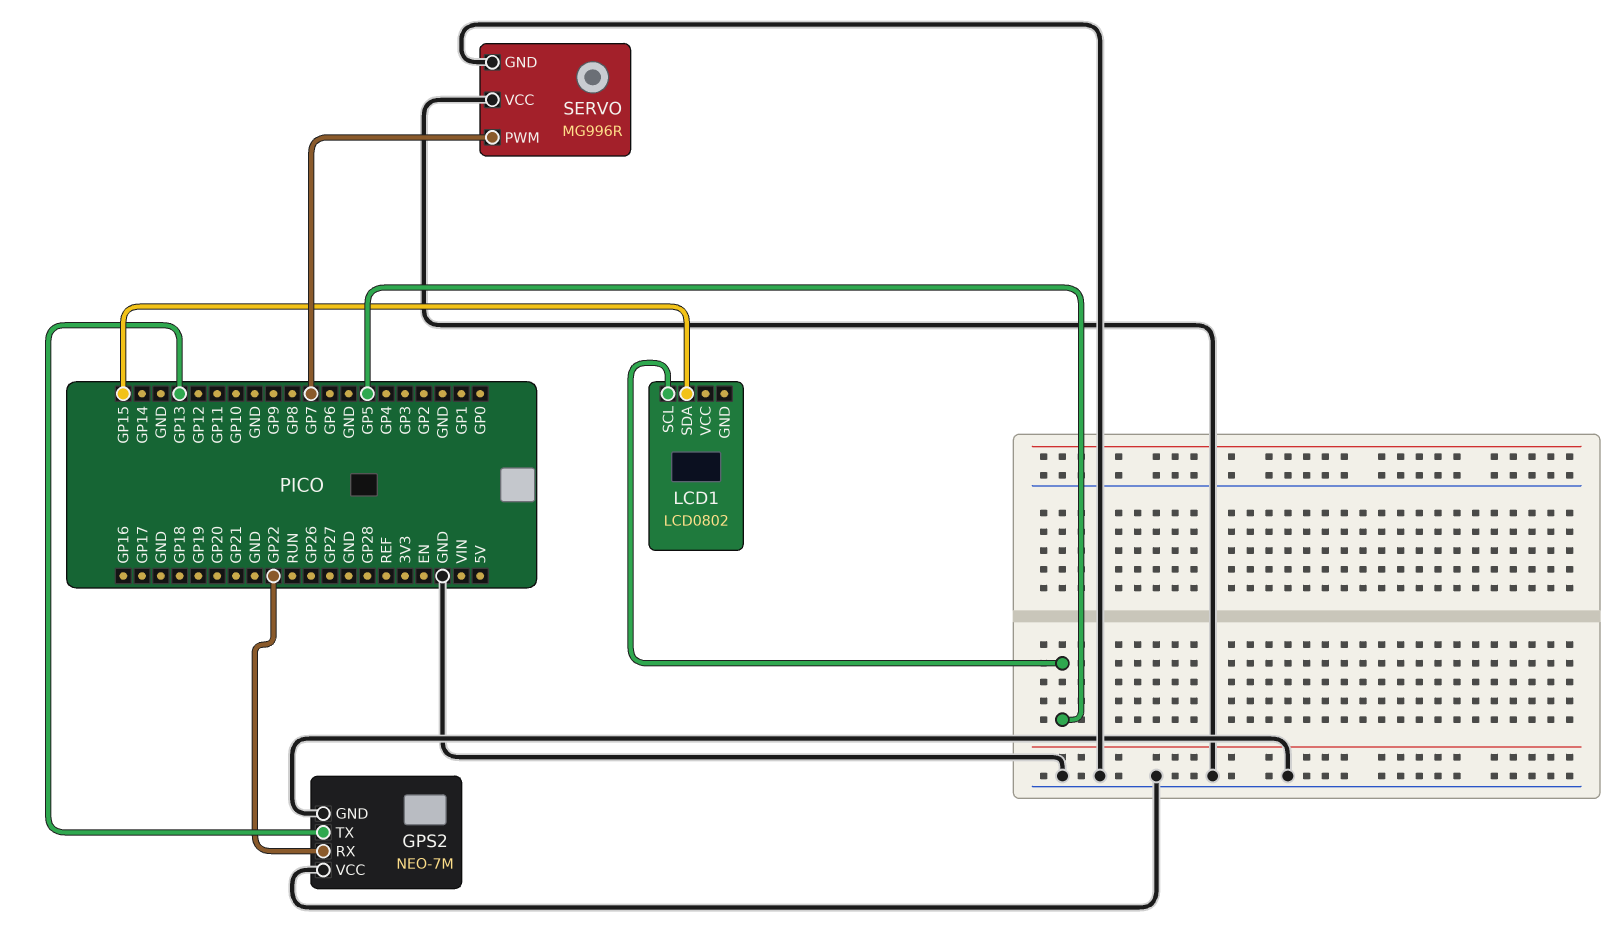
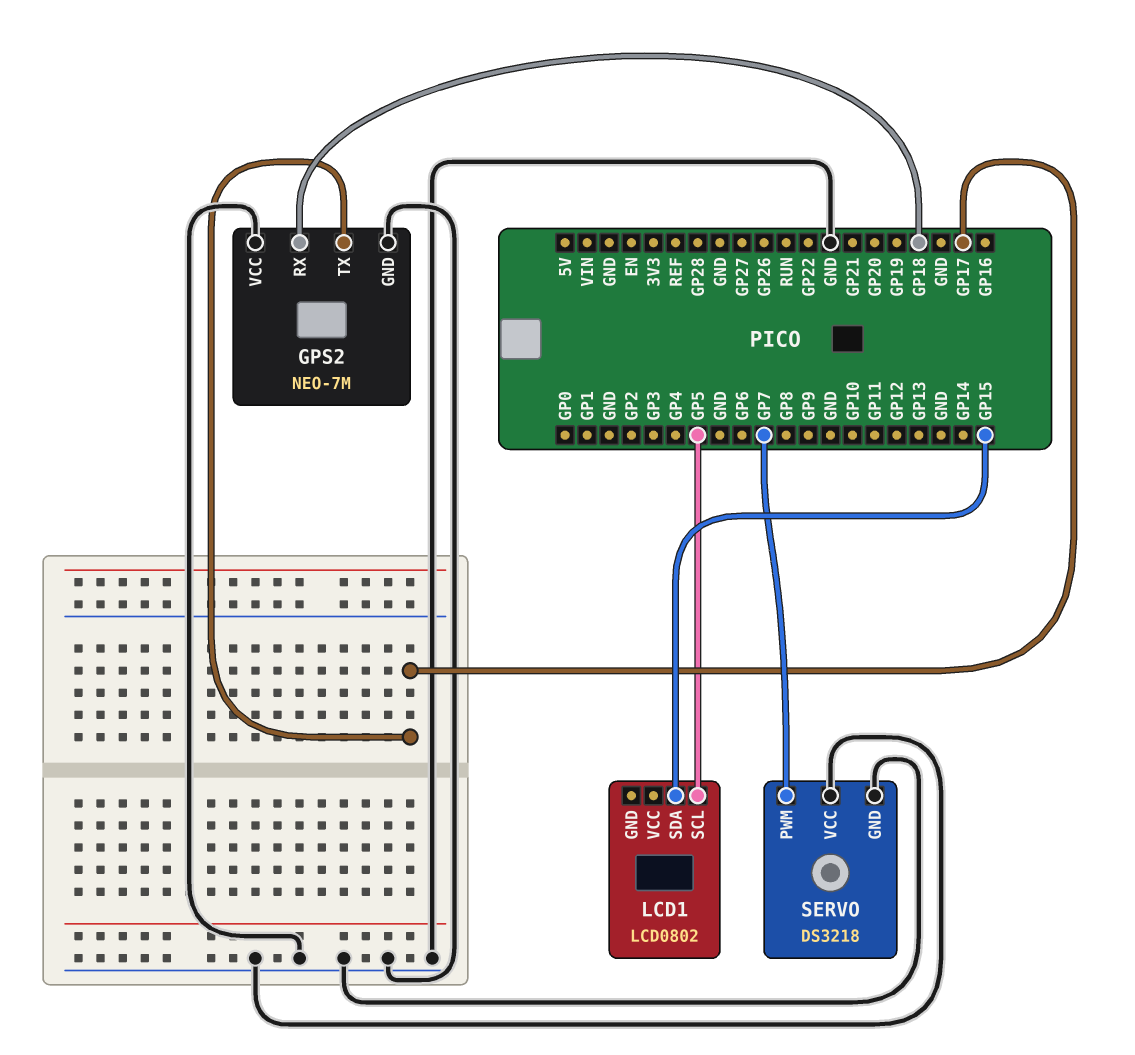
GPS2 pin RX: GP22 -> GP18
GPS2 pin TX: GP13 -> GP17
SERVO: MG996R -> DS3218

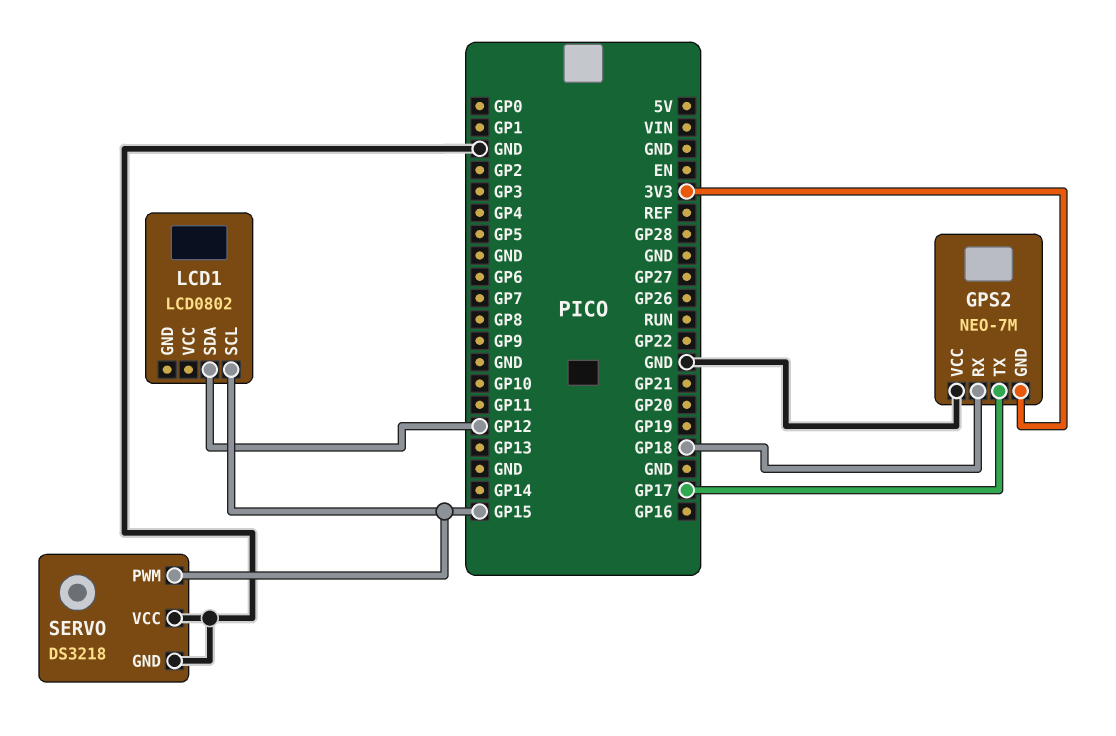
GPS2 pin GND: GND -> 3V3
LCD1 pin SCL: GP5 -> GP15
LCD1 pin SDA: GP15 -> GP12
SERVO pin PWM: GP7 -> GP15

